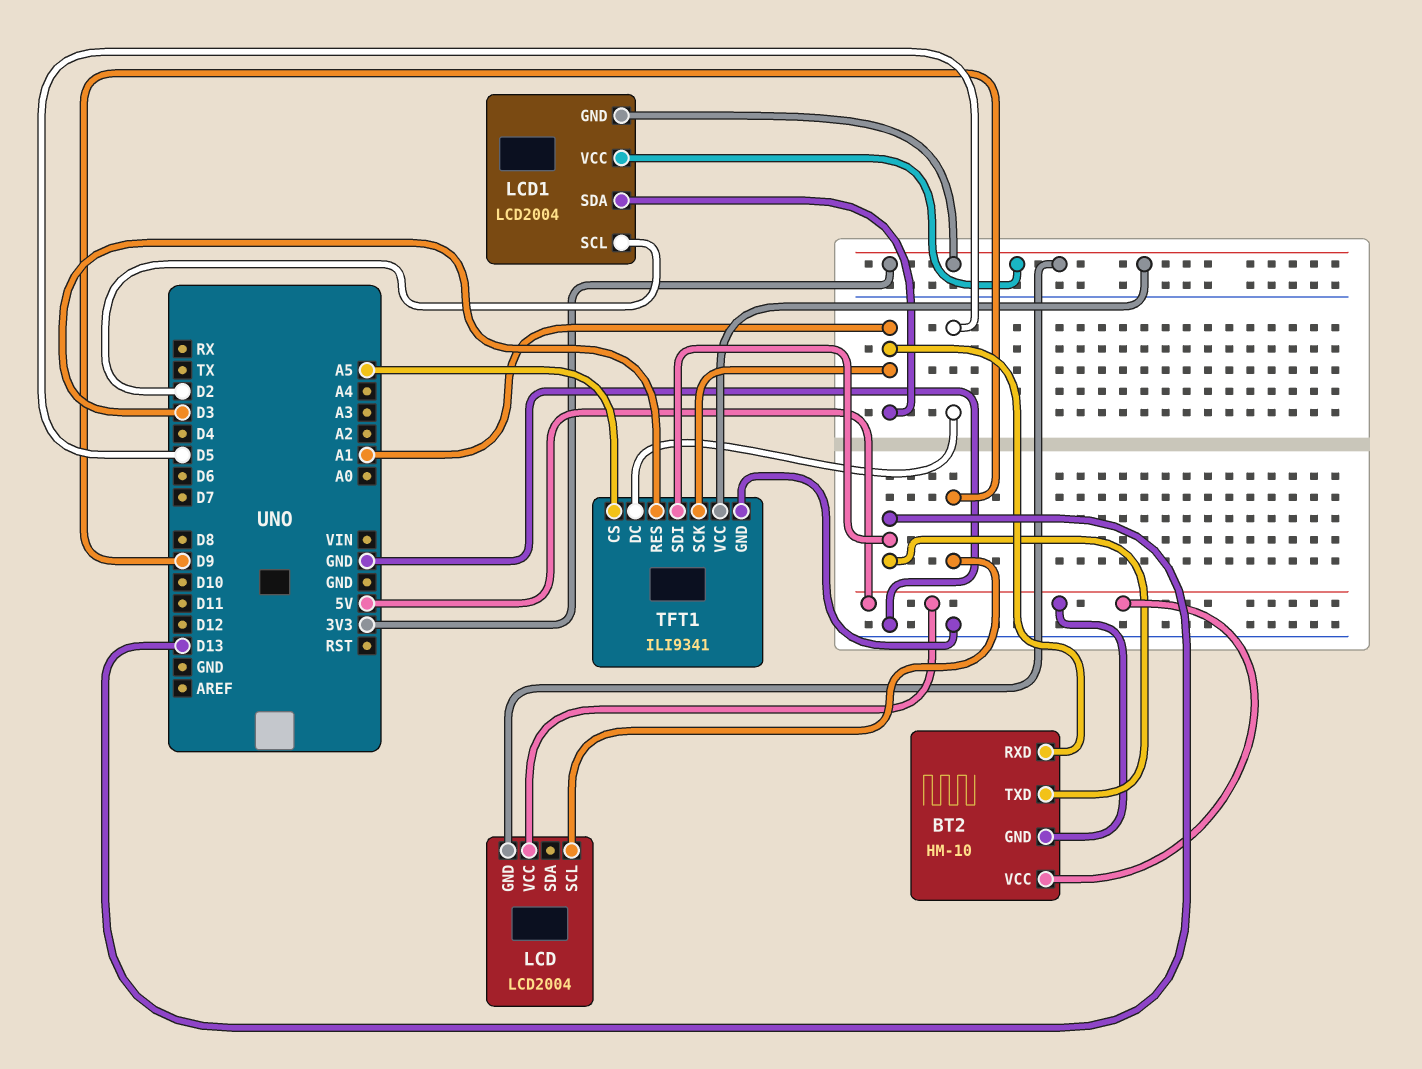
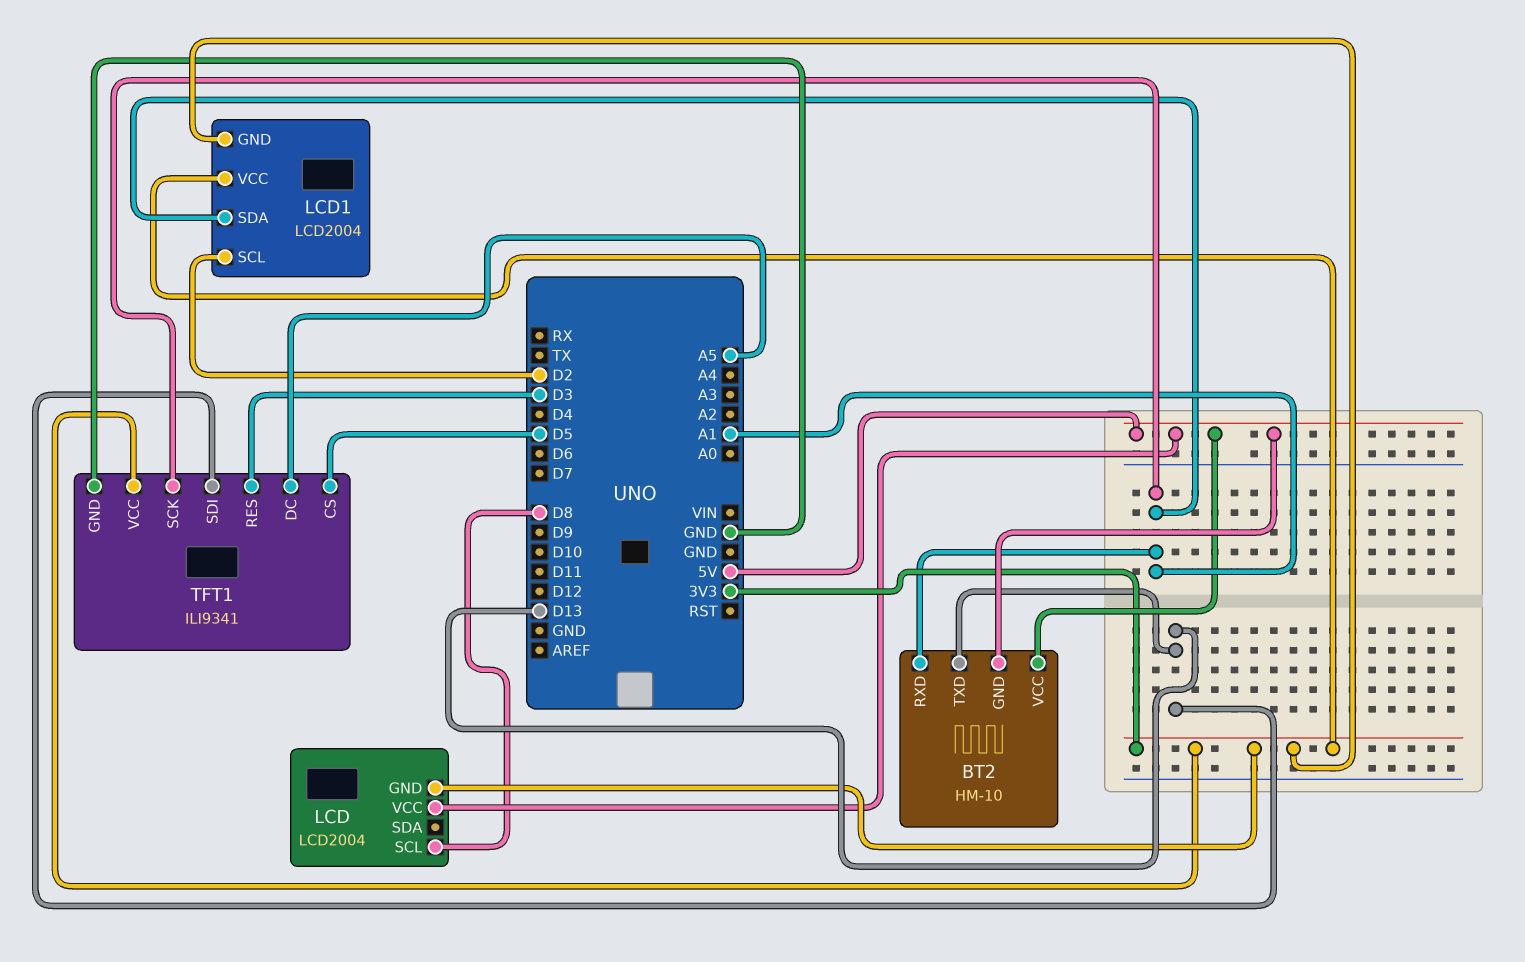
LCD pin SCL: D9 -> D8
TFT1 pin CS: A5 -> D5
TFT1 pin DC: D5 -> A5

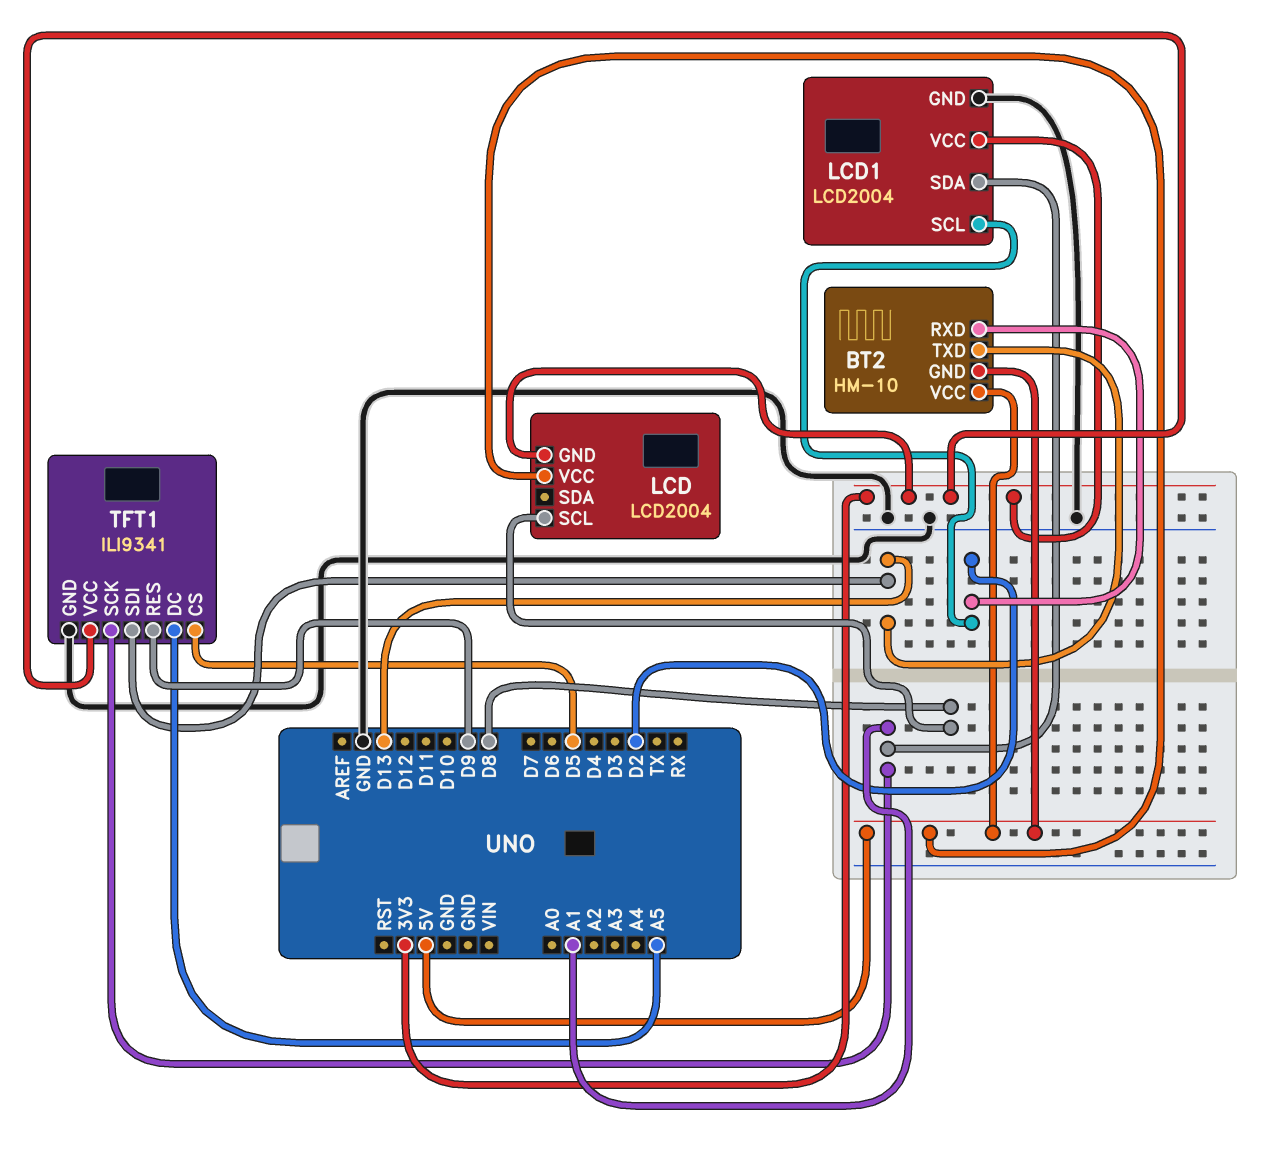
BT2 pin RXD: A1 -> D2
LCD1 pin GND: 3V3 -> GND
TFT1 pin RES: D3 -> D9

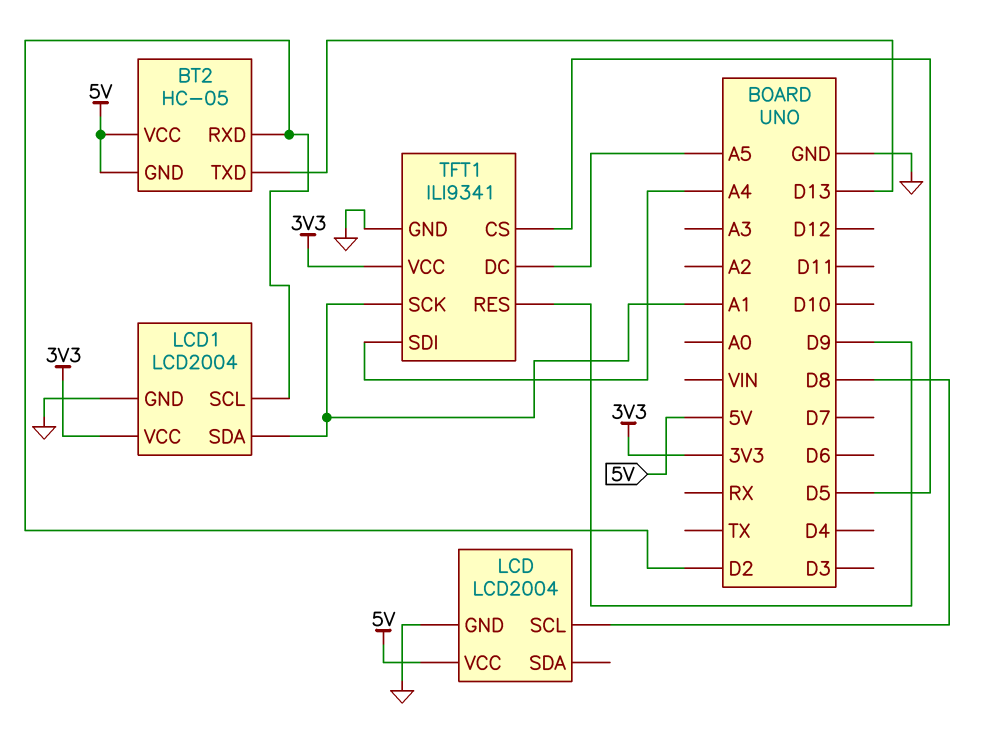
BT2: HM-10 -> HC-05
LCD pin GND: 3V3 -> GND
TFT1 pin SDI: D13 -> A4

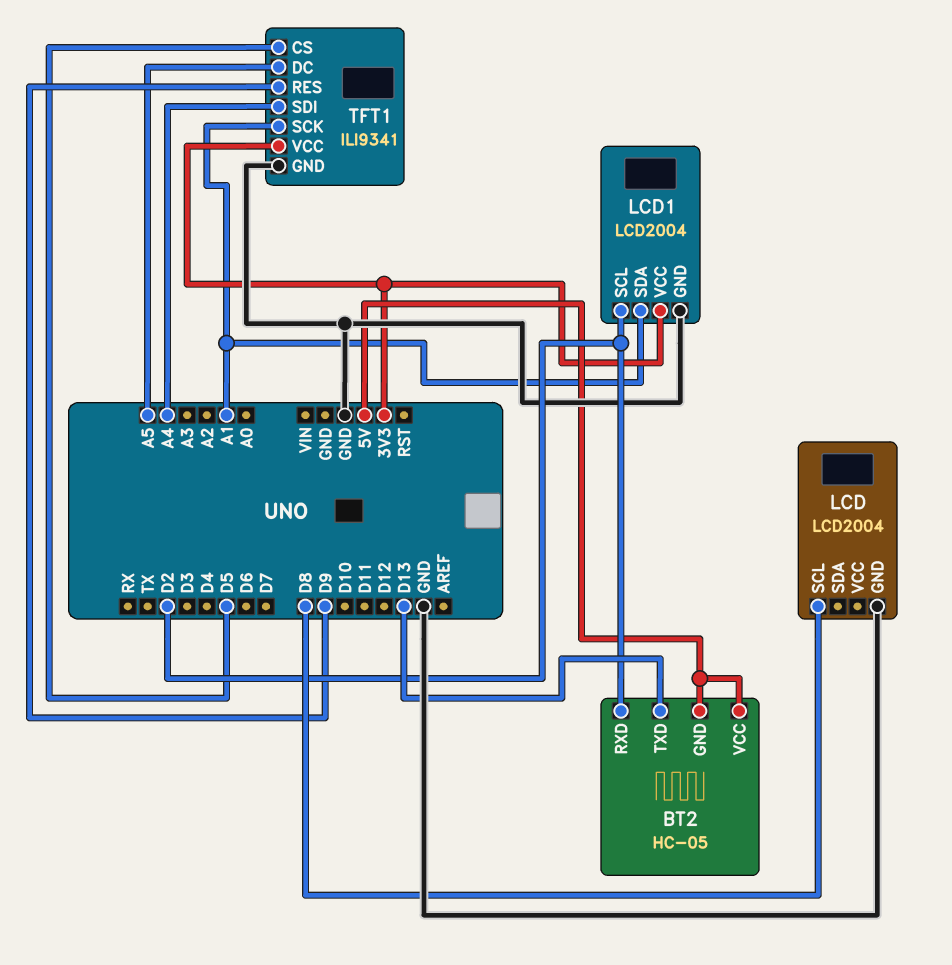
LCD pin VCC: 5V -> none

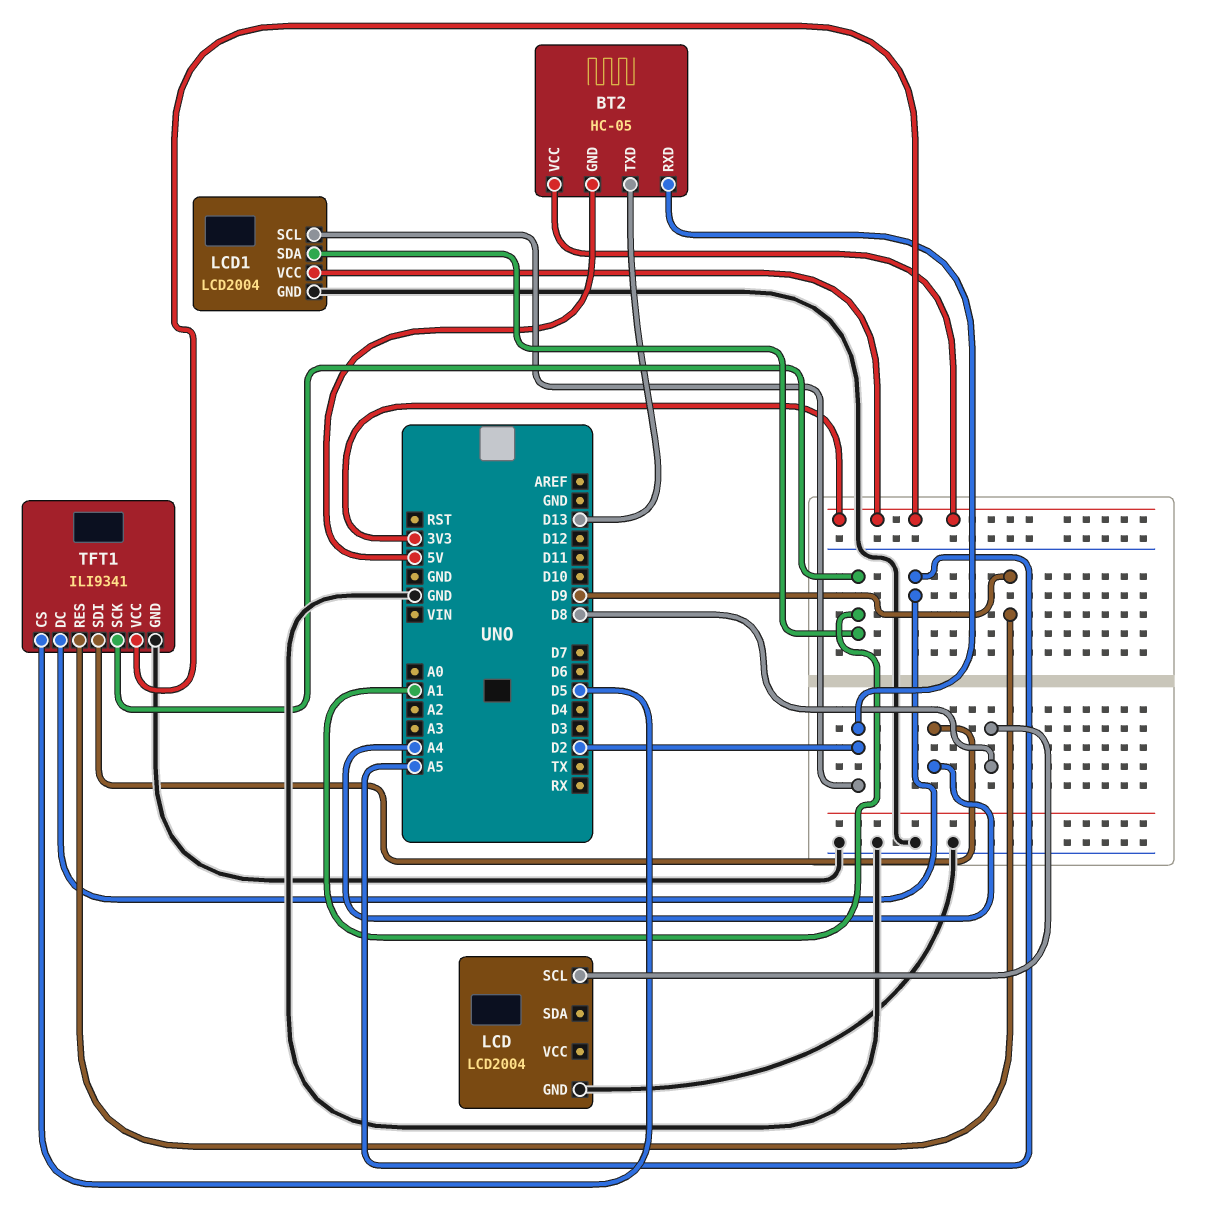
BT2 pin VCC: 5V -> 3V3

